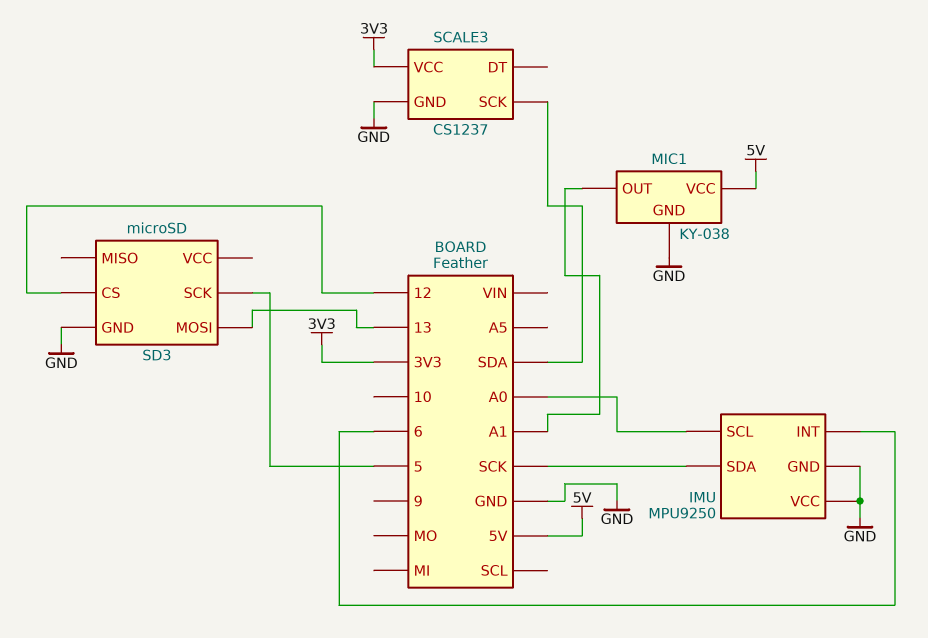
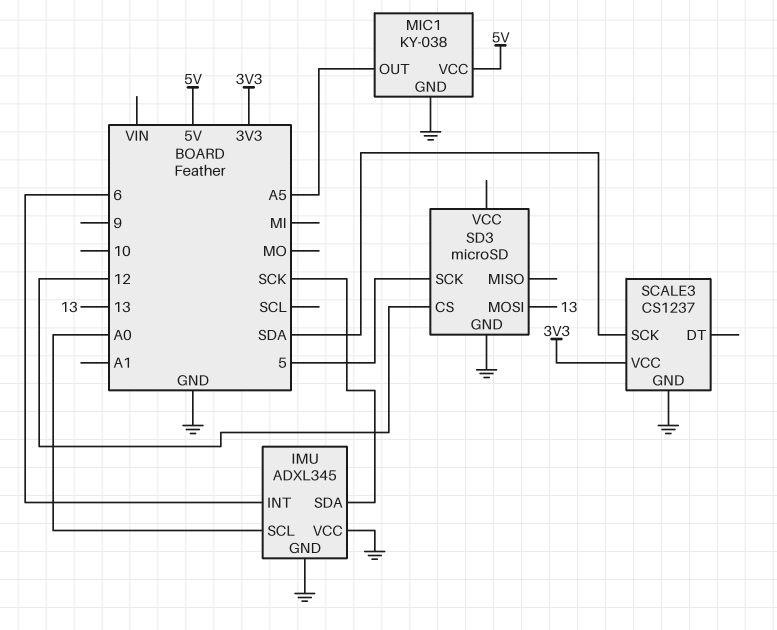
IMU: MPU9250 -> ADXL345
MIC1 pin OUT: A1 -> A5

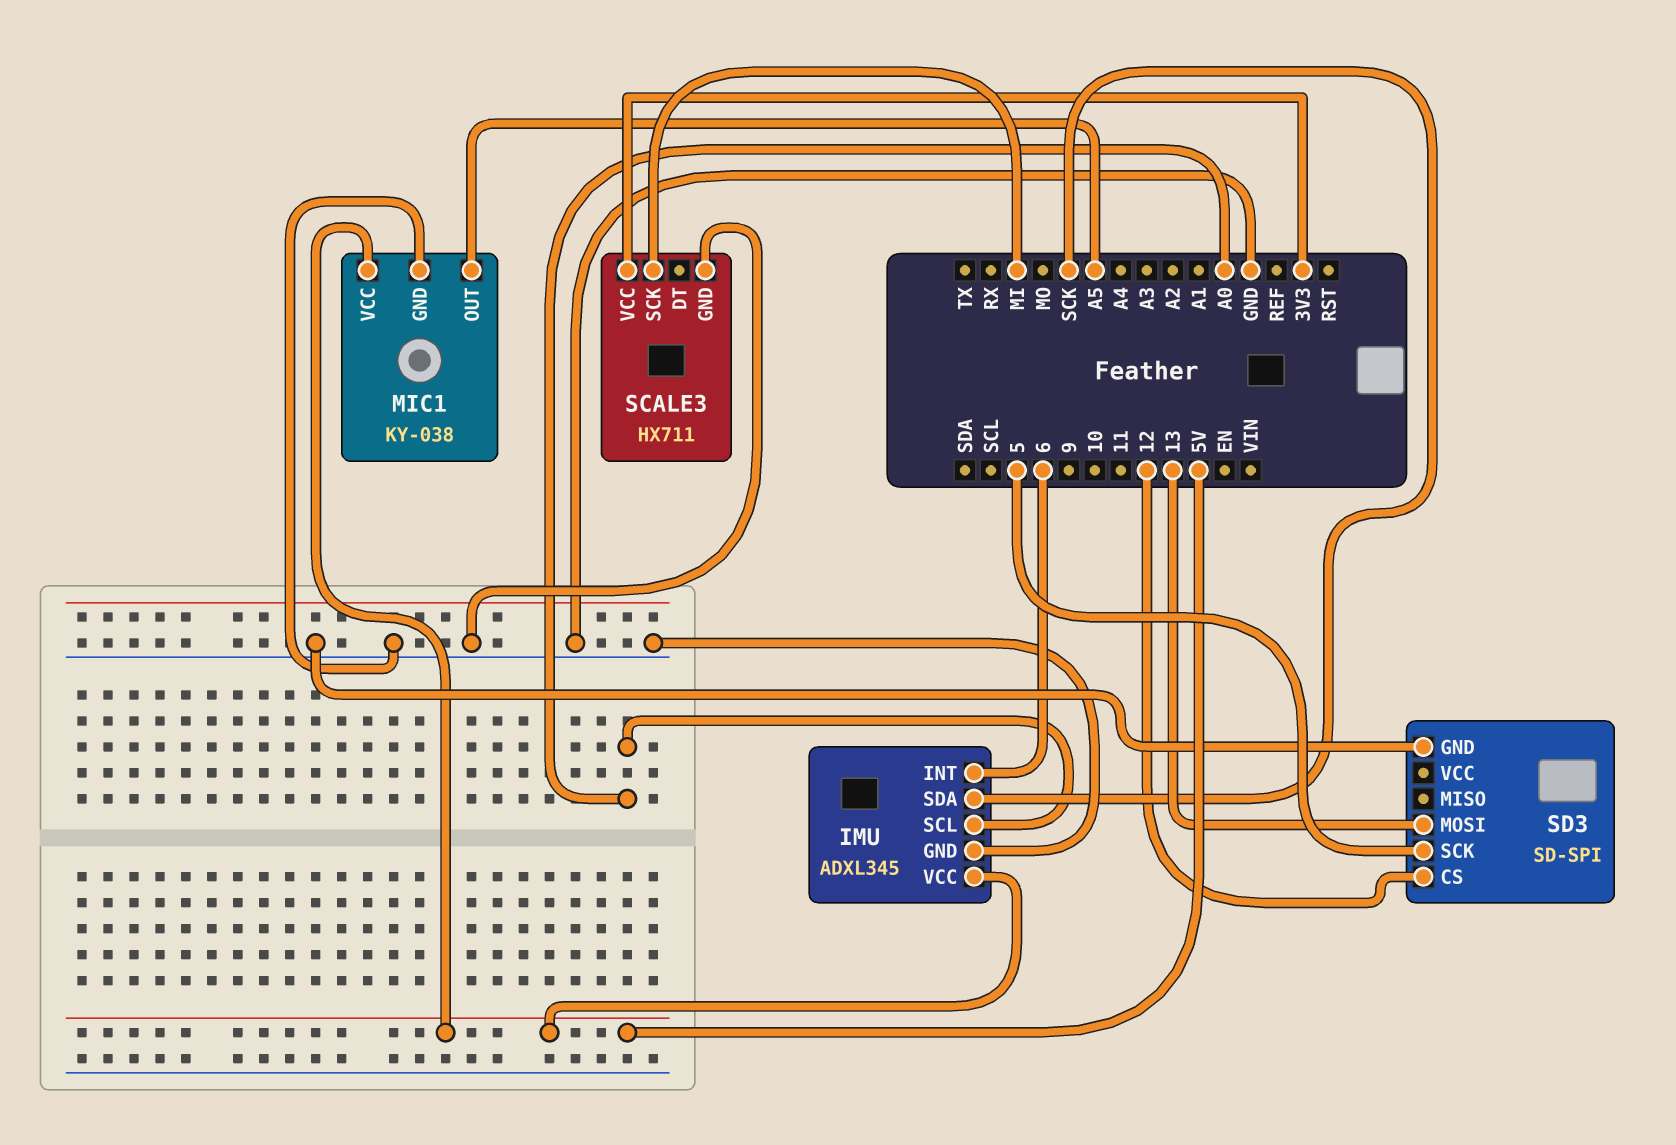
IMU pin VCC: GND -> 5V
SCALE3: CS1237 -> HX711
SCALE3 pin SCK: SDA -> MI
SD3: microSD -> SD-SPI

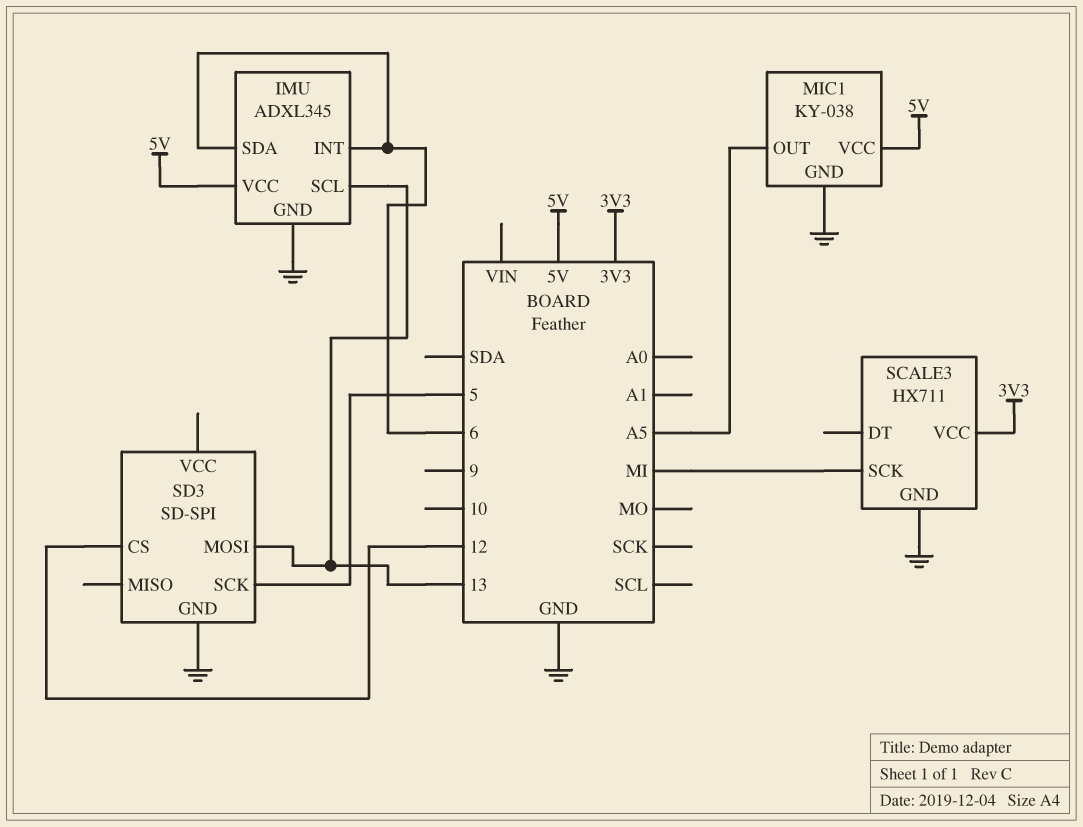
IMU pin SCL: A0 -> 13
IMU pin SDA: SCK -> 6

